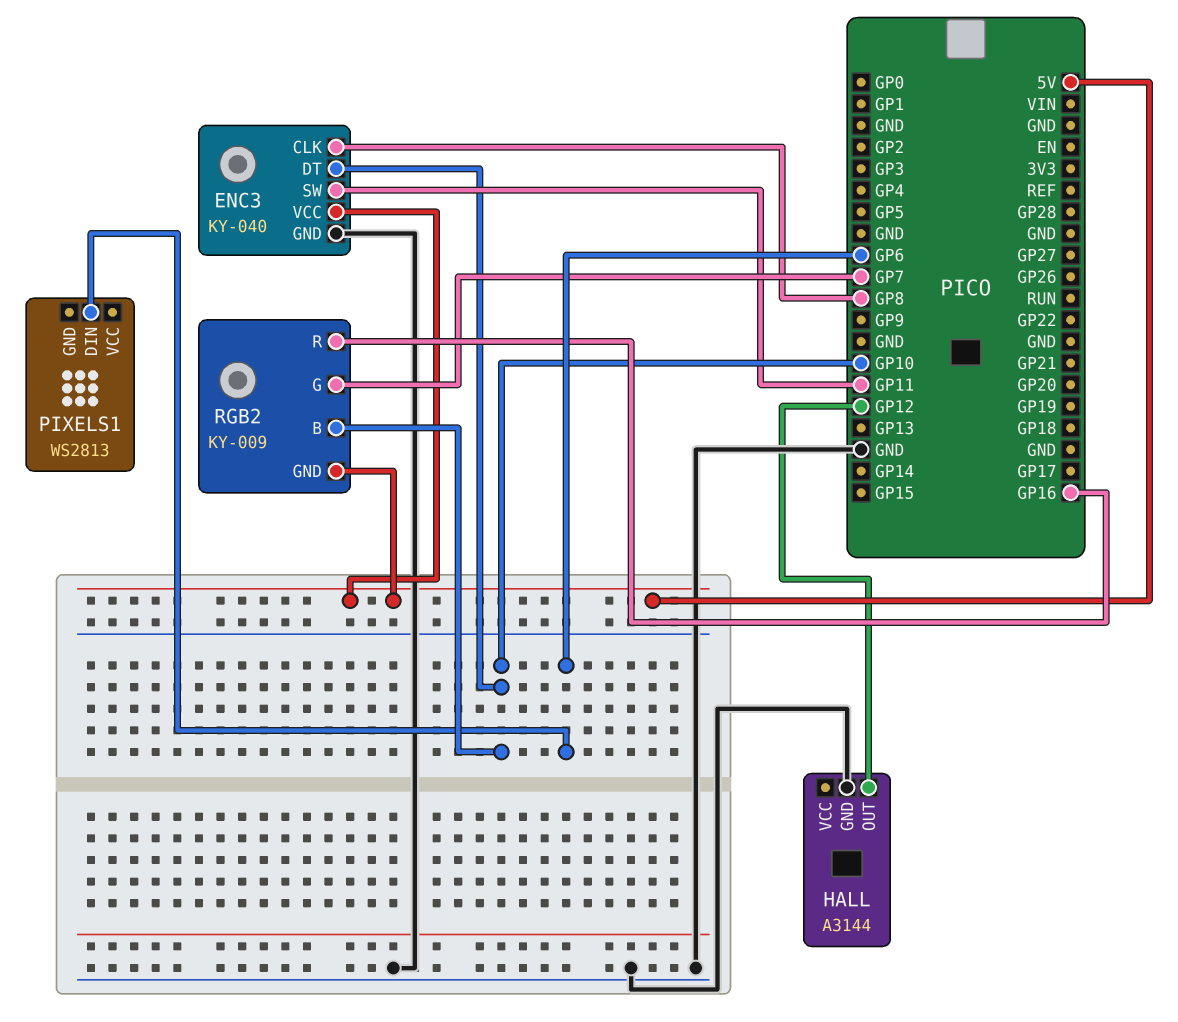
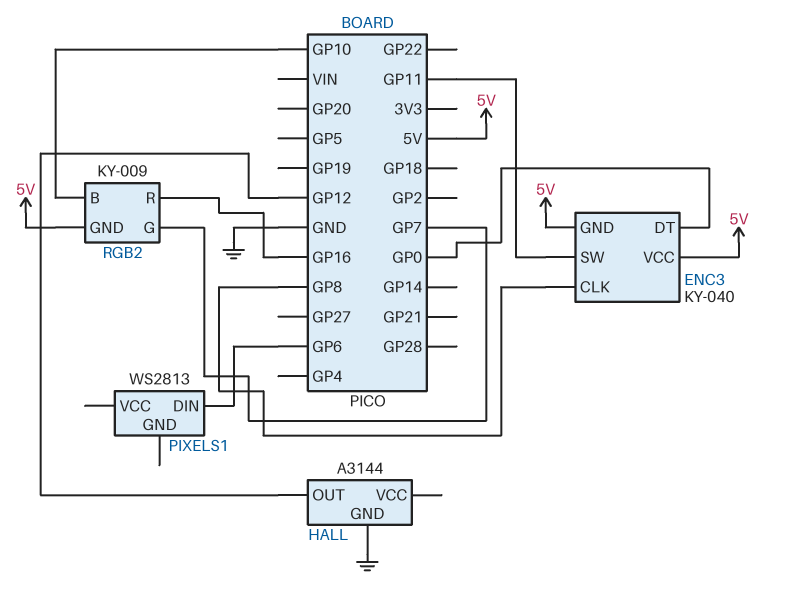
ENC3 pin DT: GP10 -> GP0
ENC3 pin GND: GND -> 5V

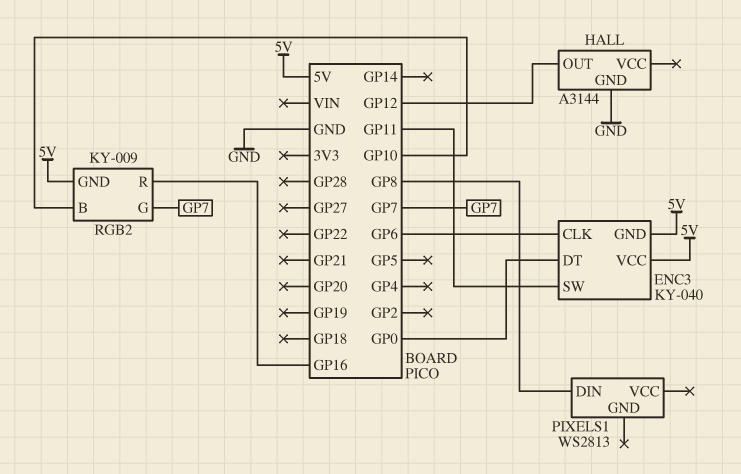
ENC3 pin CLK: GP8 -> GP6
PIXELS1 pin DIN: GP6 -> GP8

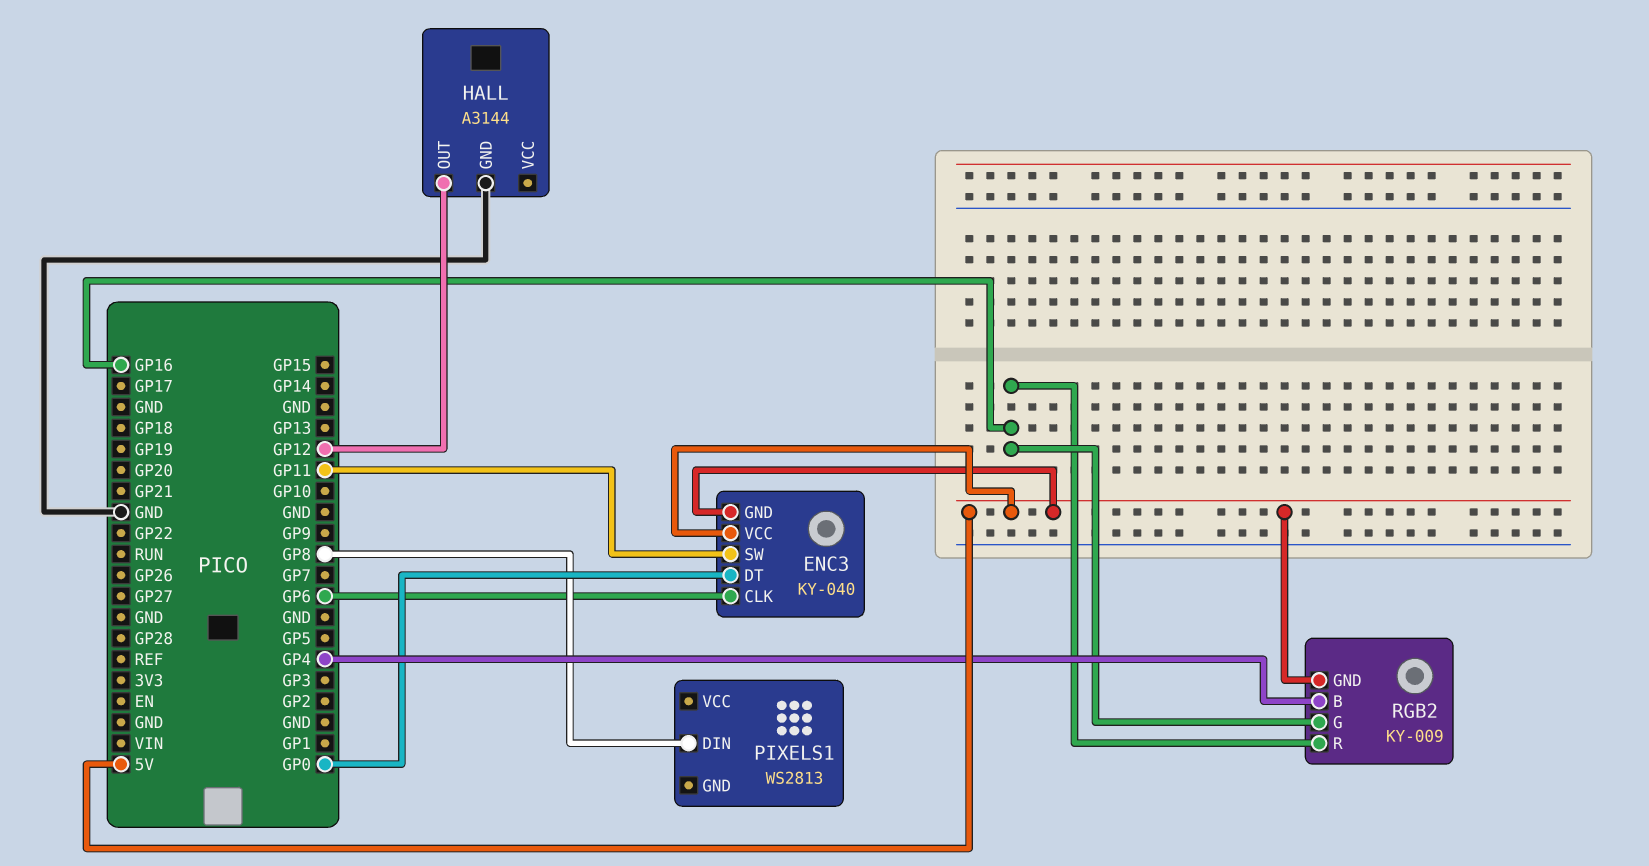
RGB2 pin B: GP10 -> GP4
RGB2 pin G: GP7 -> GP16

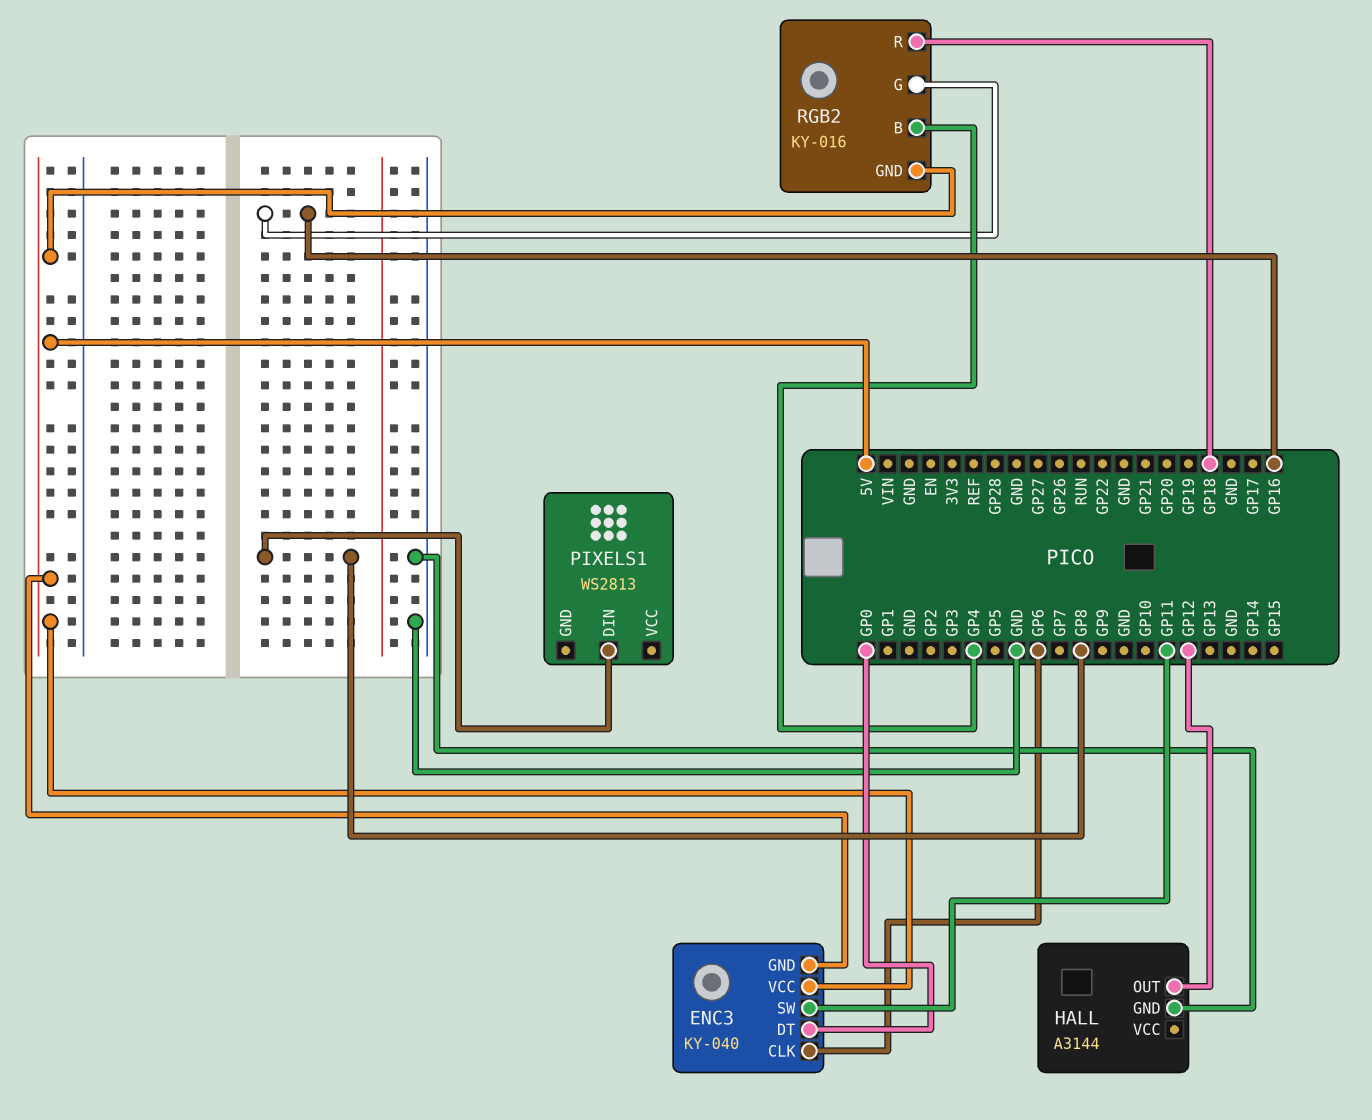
RGB2: KY-009 -> KY-016
RGB2 pin R: GP16 -> GP18

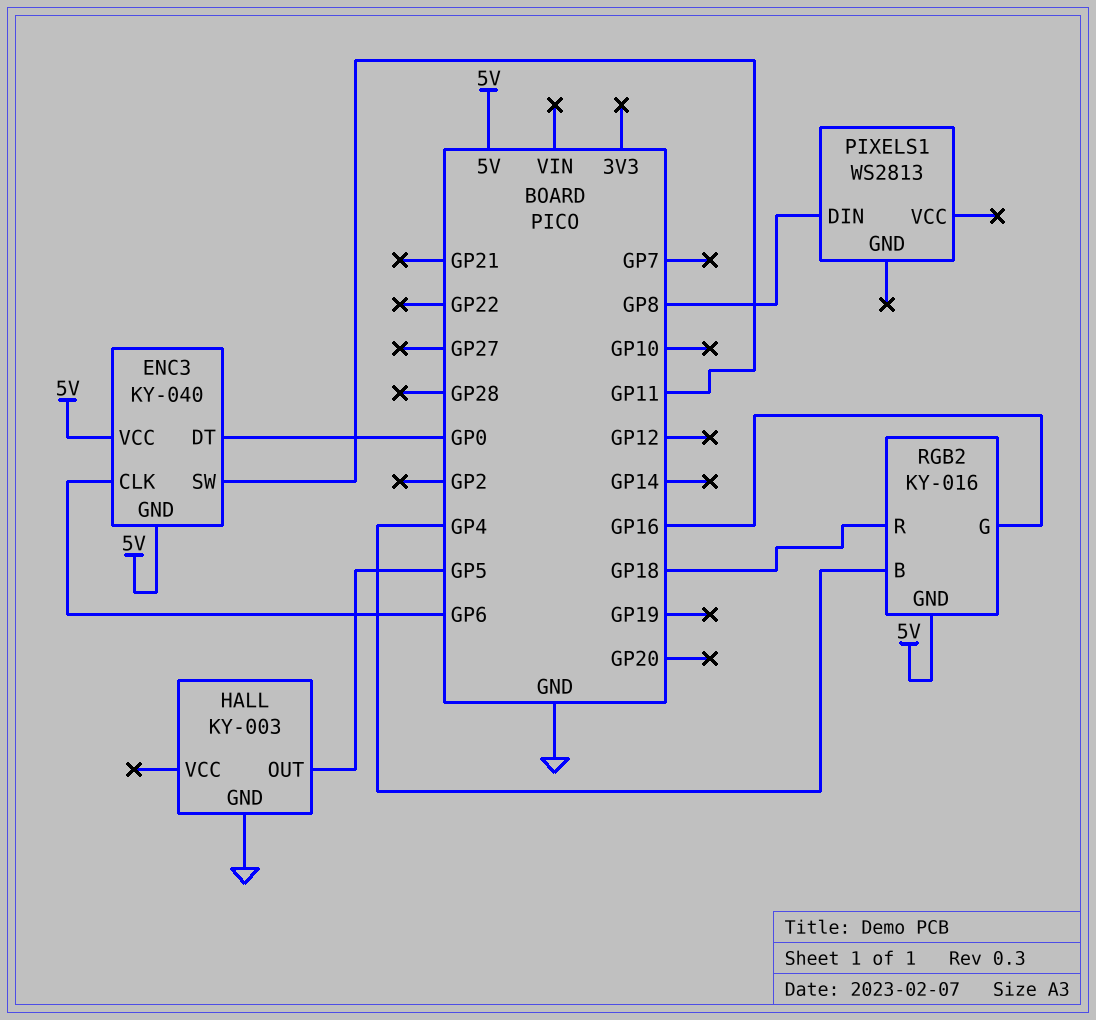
HALL: A3144 -> KY-003
HALL pin OUT: GP12 -> GP5

